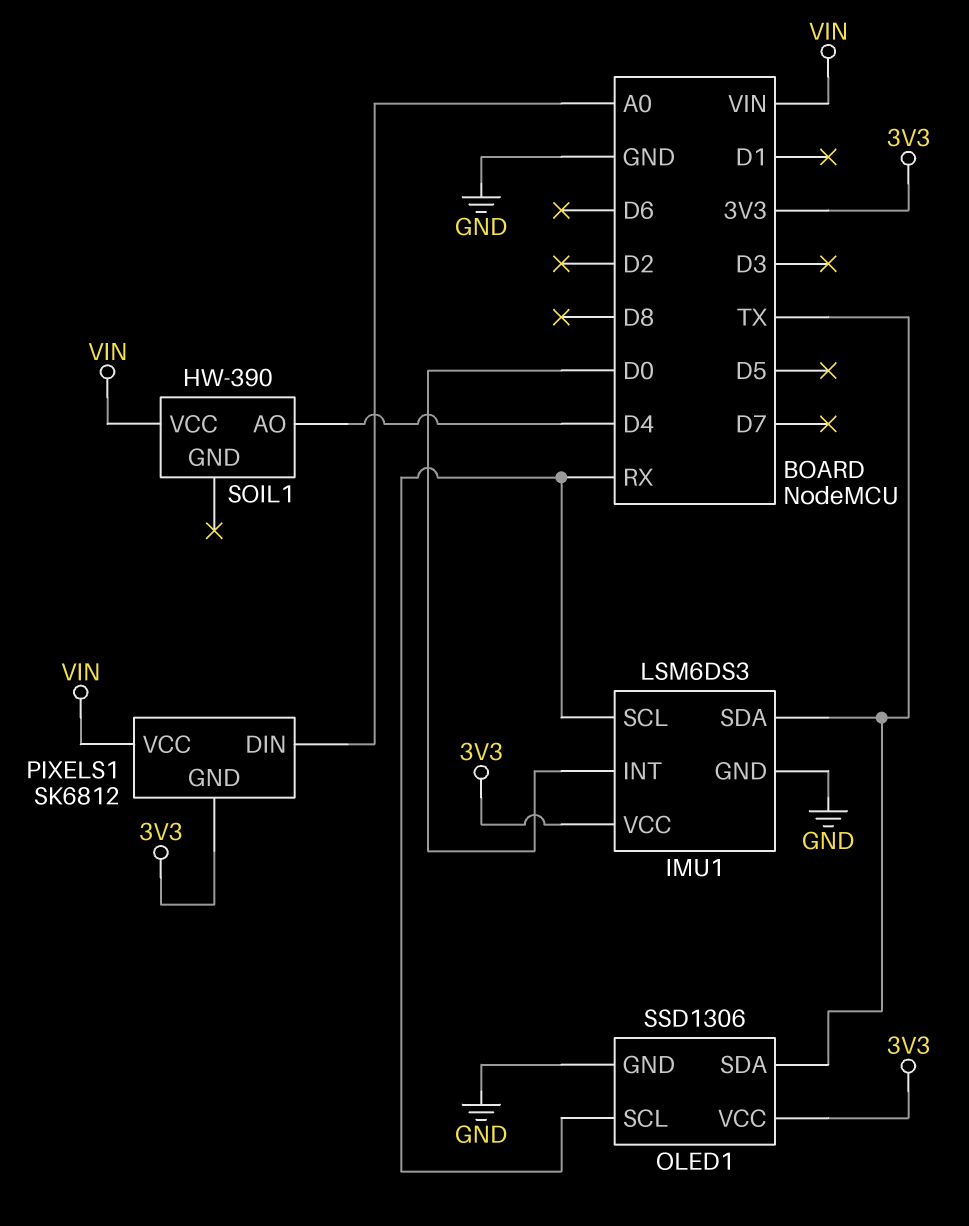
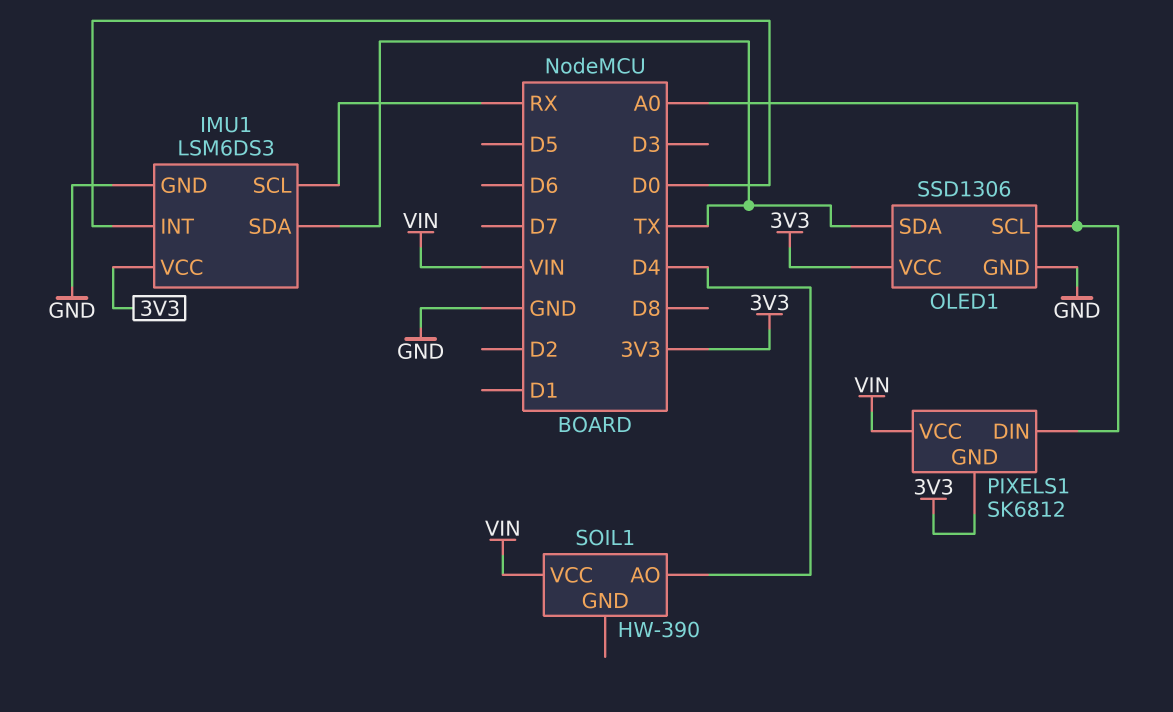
OLED1 pin SCL: RX -> A0

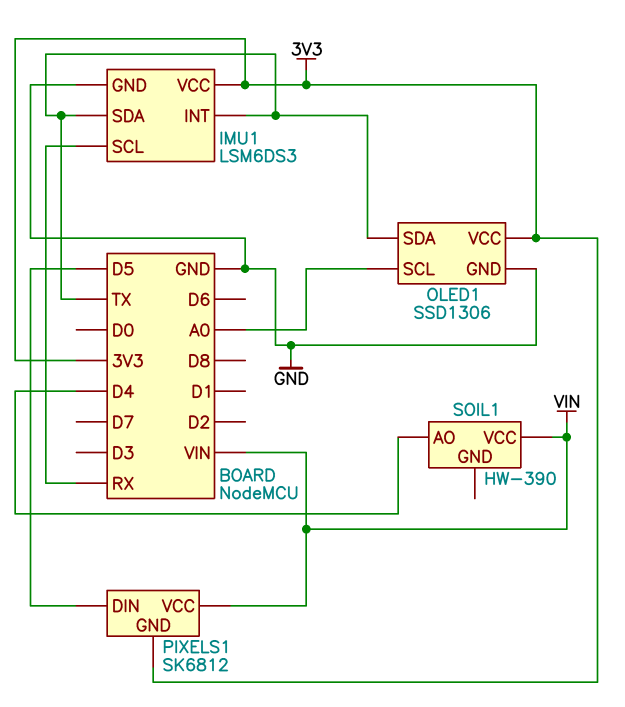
IMU1 pin INT: D0 -> TX
PIXELS1 pin DIN: A0 -> D5

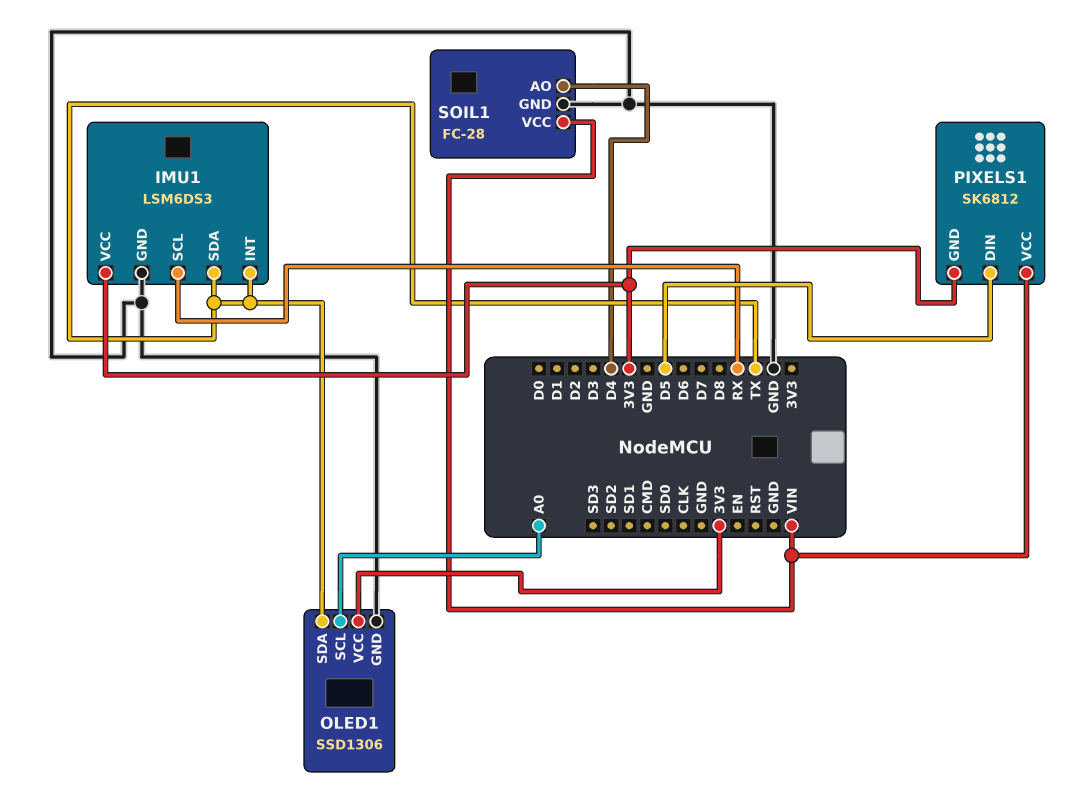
SOIL1: HW-390 -> FC-28
SOIL1 pin GND: none -> GND

